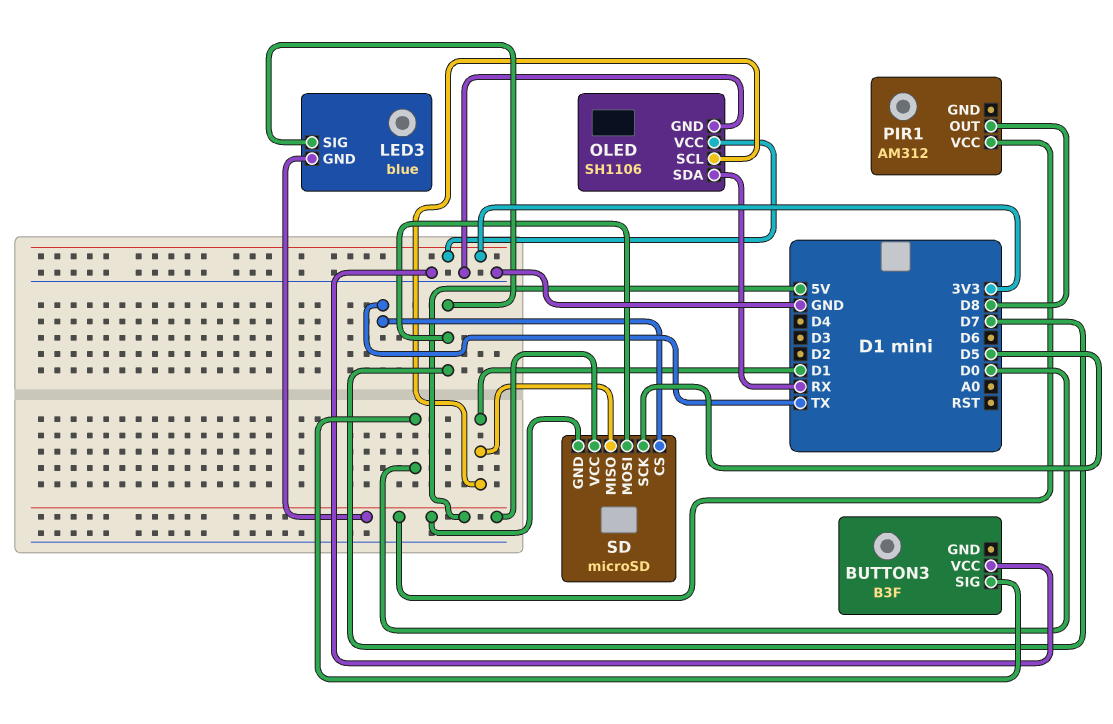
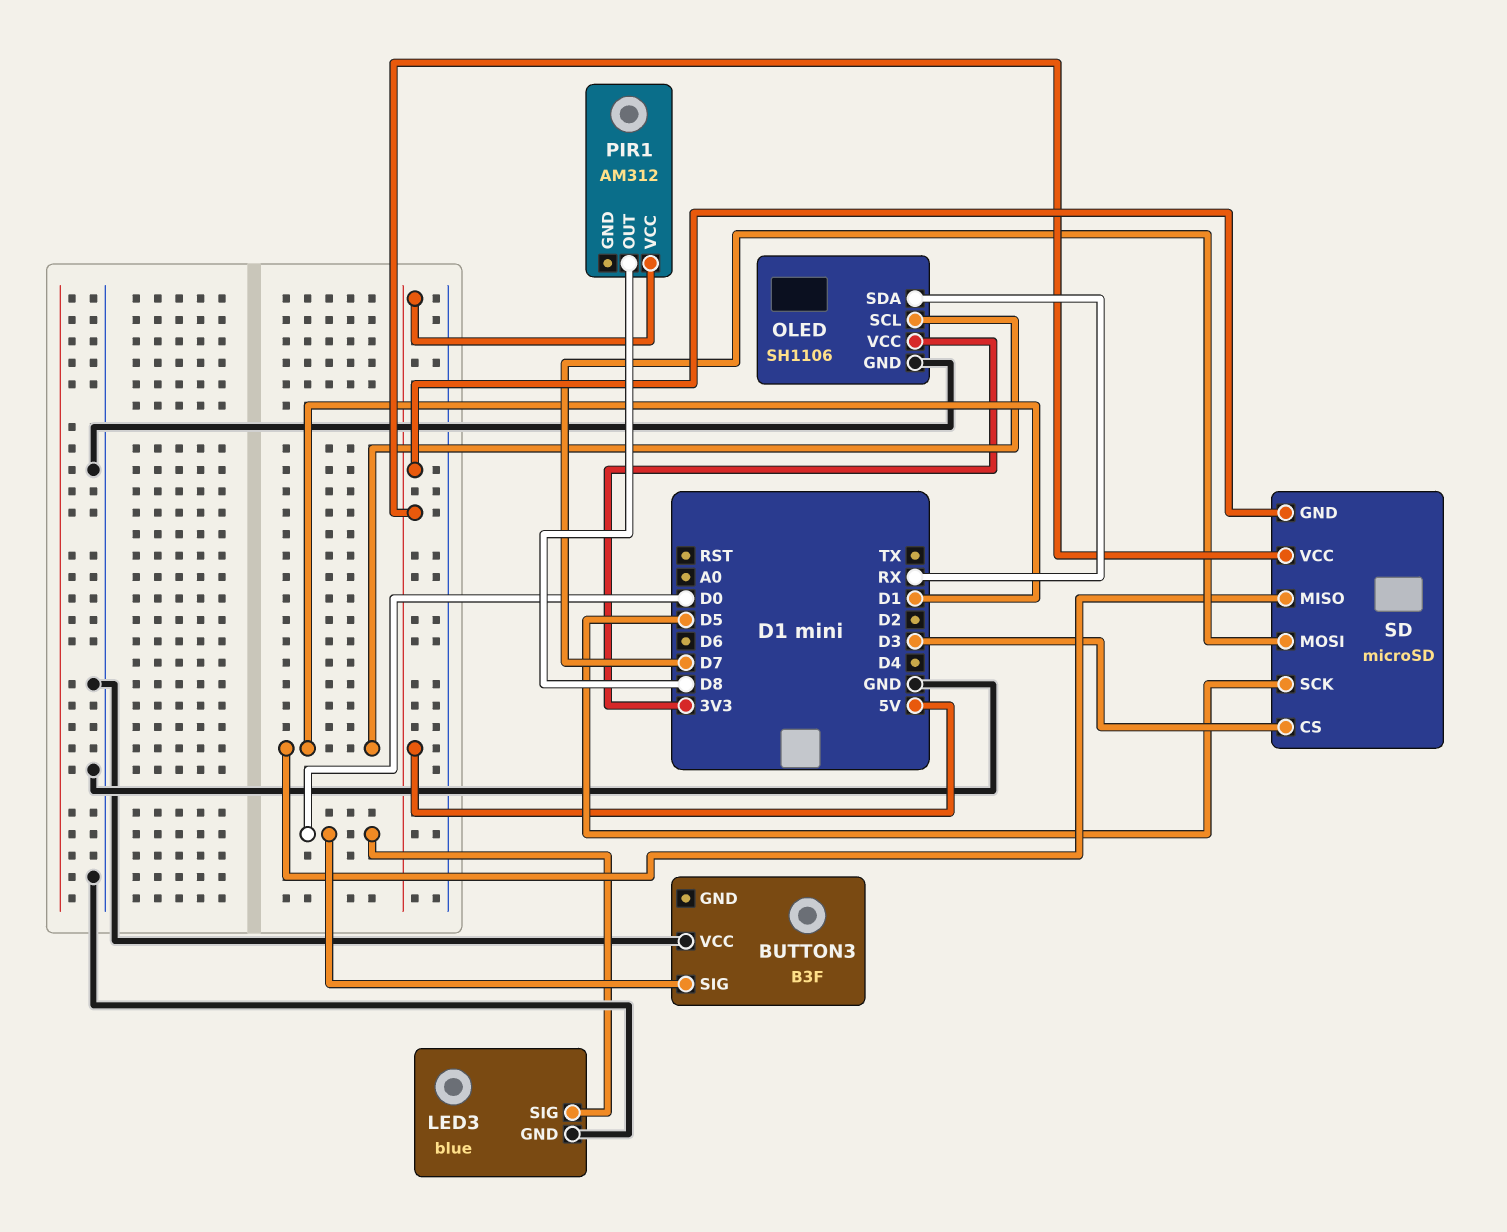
LED3 pin GND: 5V -> GND
LED3 pin SIG: D7 -> D0
SD pin CS: TX -> D3

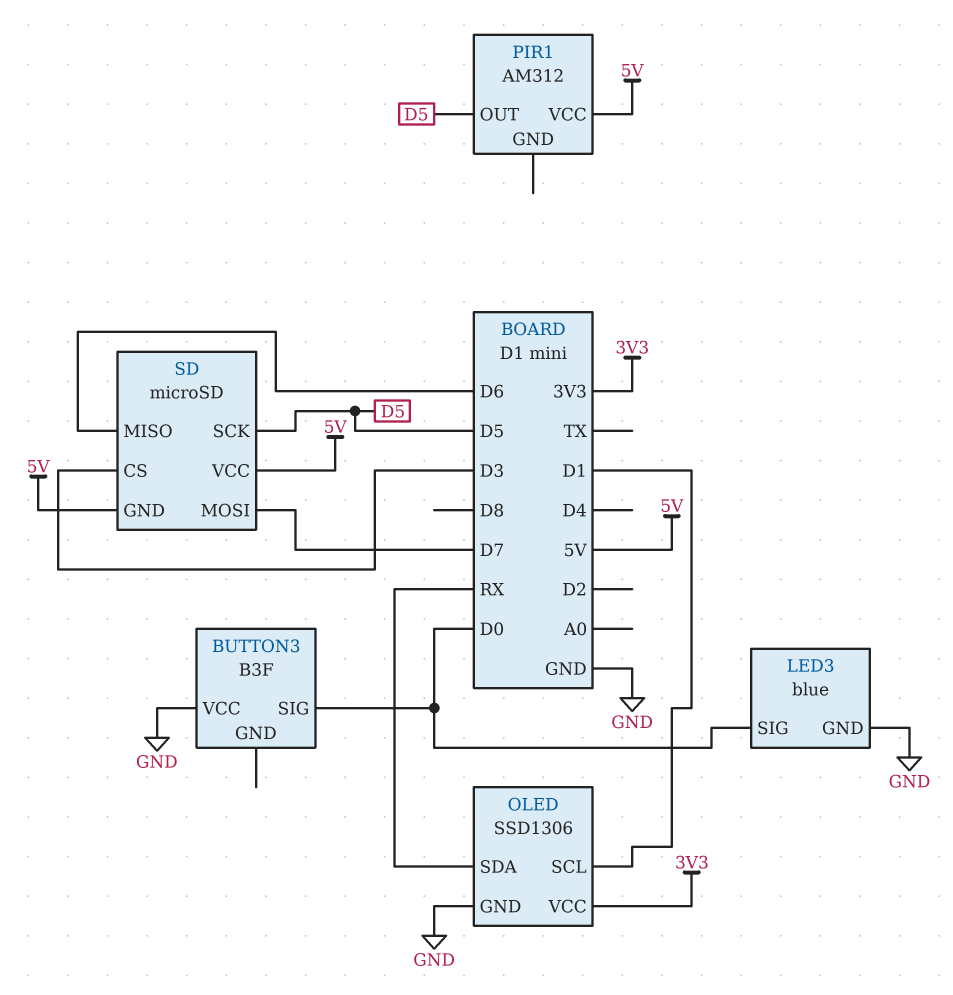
OLED: SH1106 -> SSD1306
PIR1 pin OUT: D8 -> D5
SD pin MISO: D1 -> D6

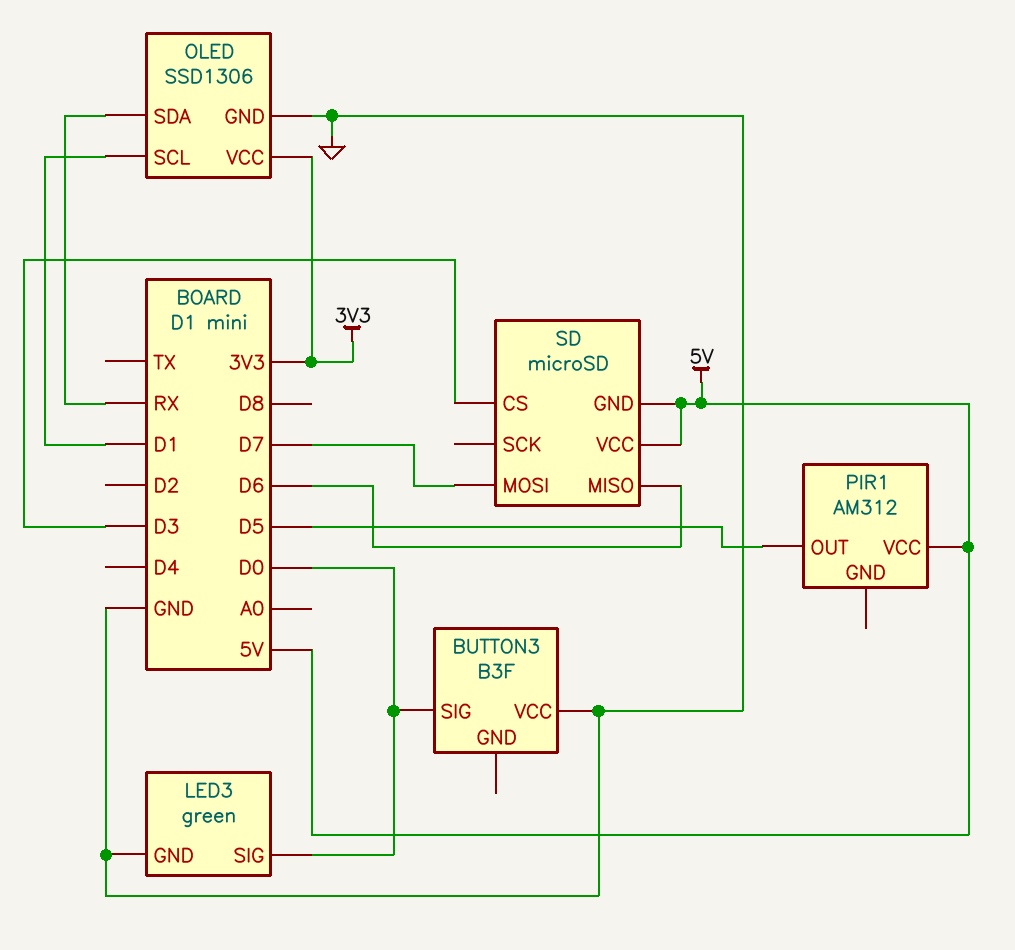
LED3: blue -> green
SD pin SCK: D5 -> none

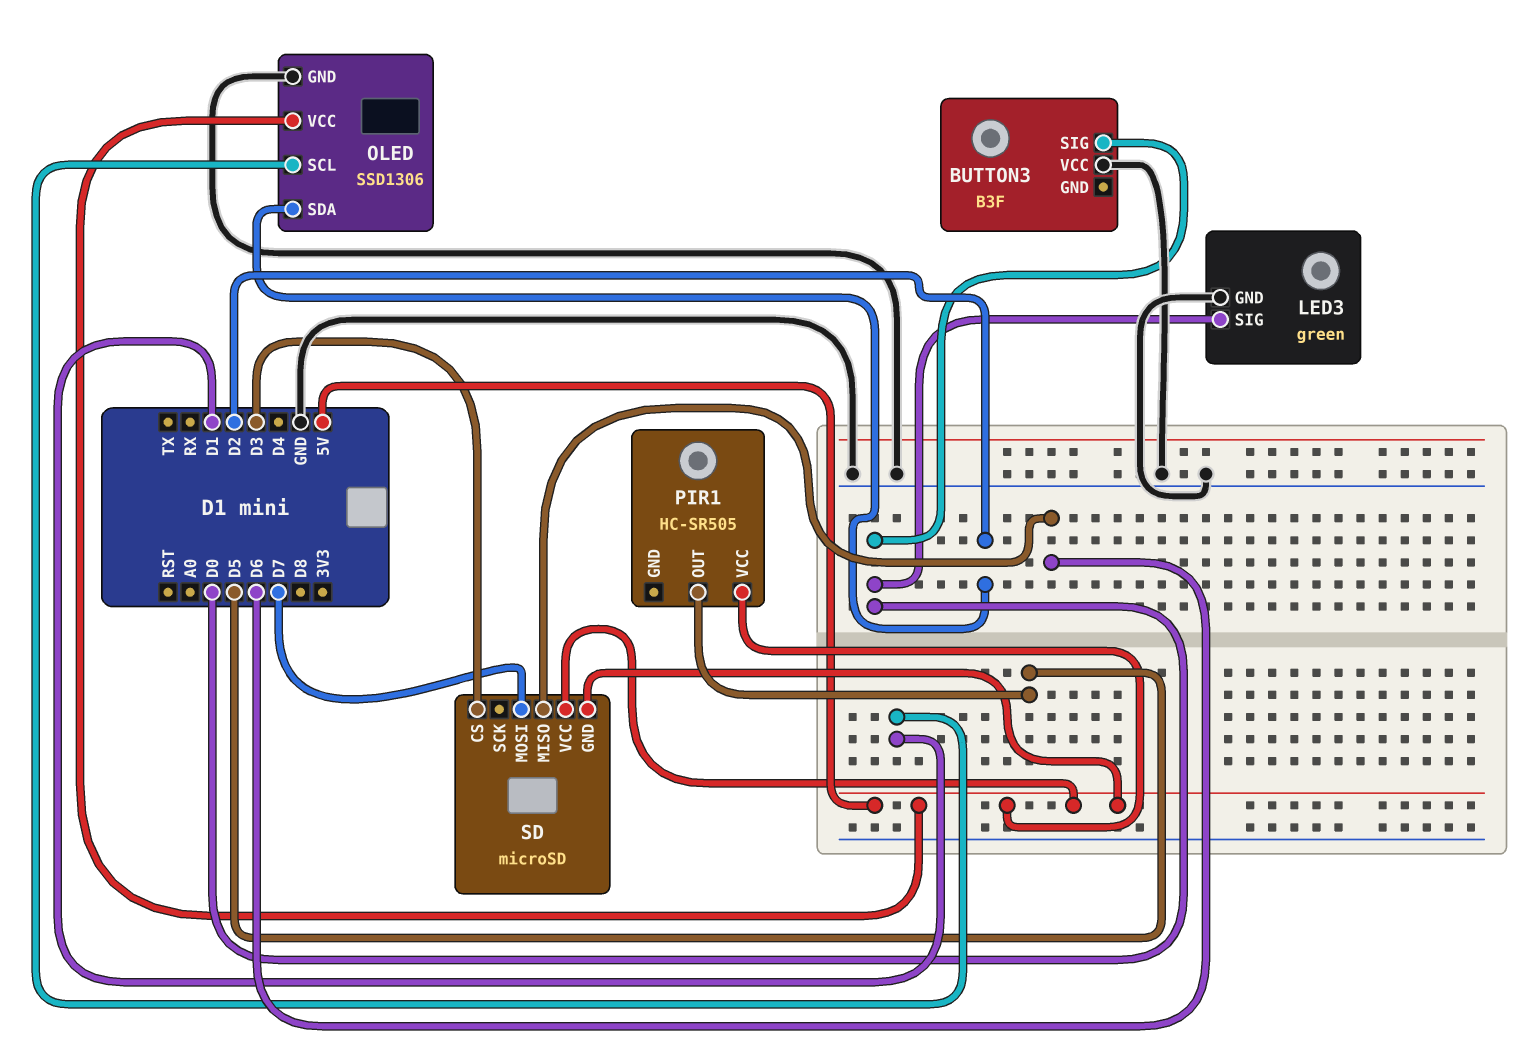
OLED pin SDA: RX -> D2
OLED pin VCC: 3V3 -> 5V
PIR1: AM312 -> HC-SR505

